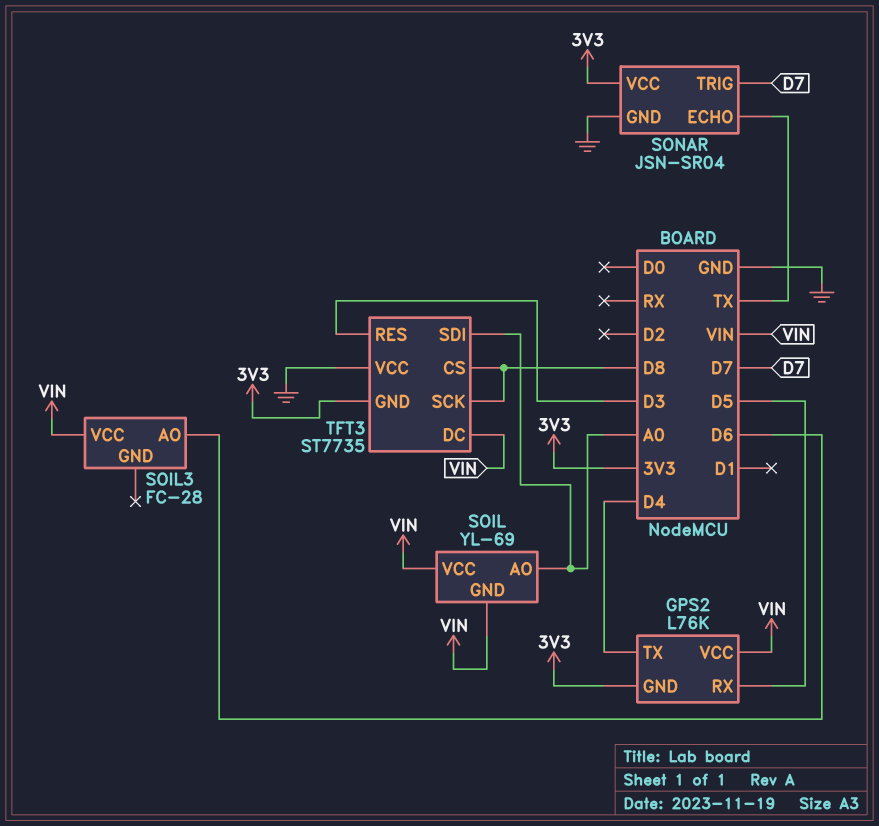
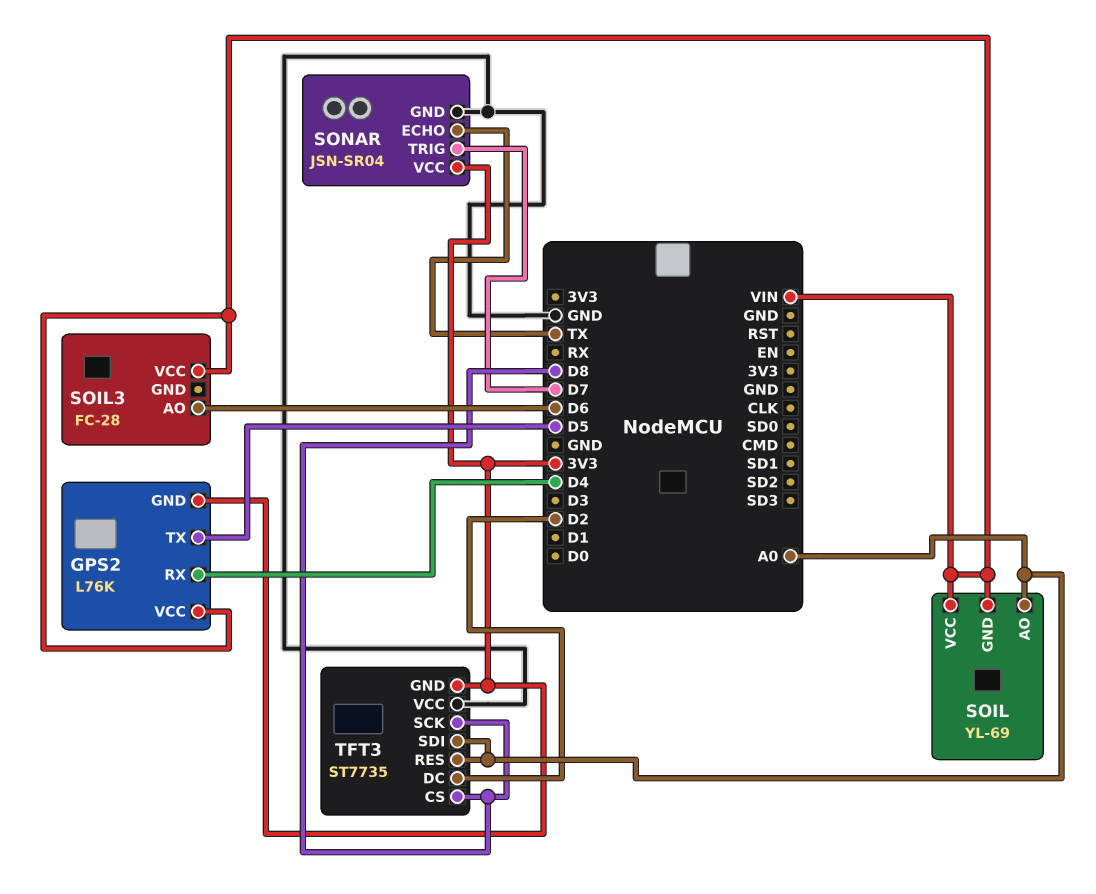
GPS2 pin RX: D5 -> D4
GPS2 pin TX: D4 -> D5
TFT3 pin DC: VIN -> D2
TFT3 pin RES: D3 -> A0

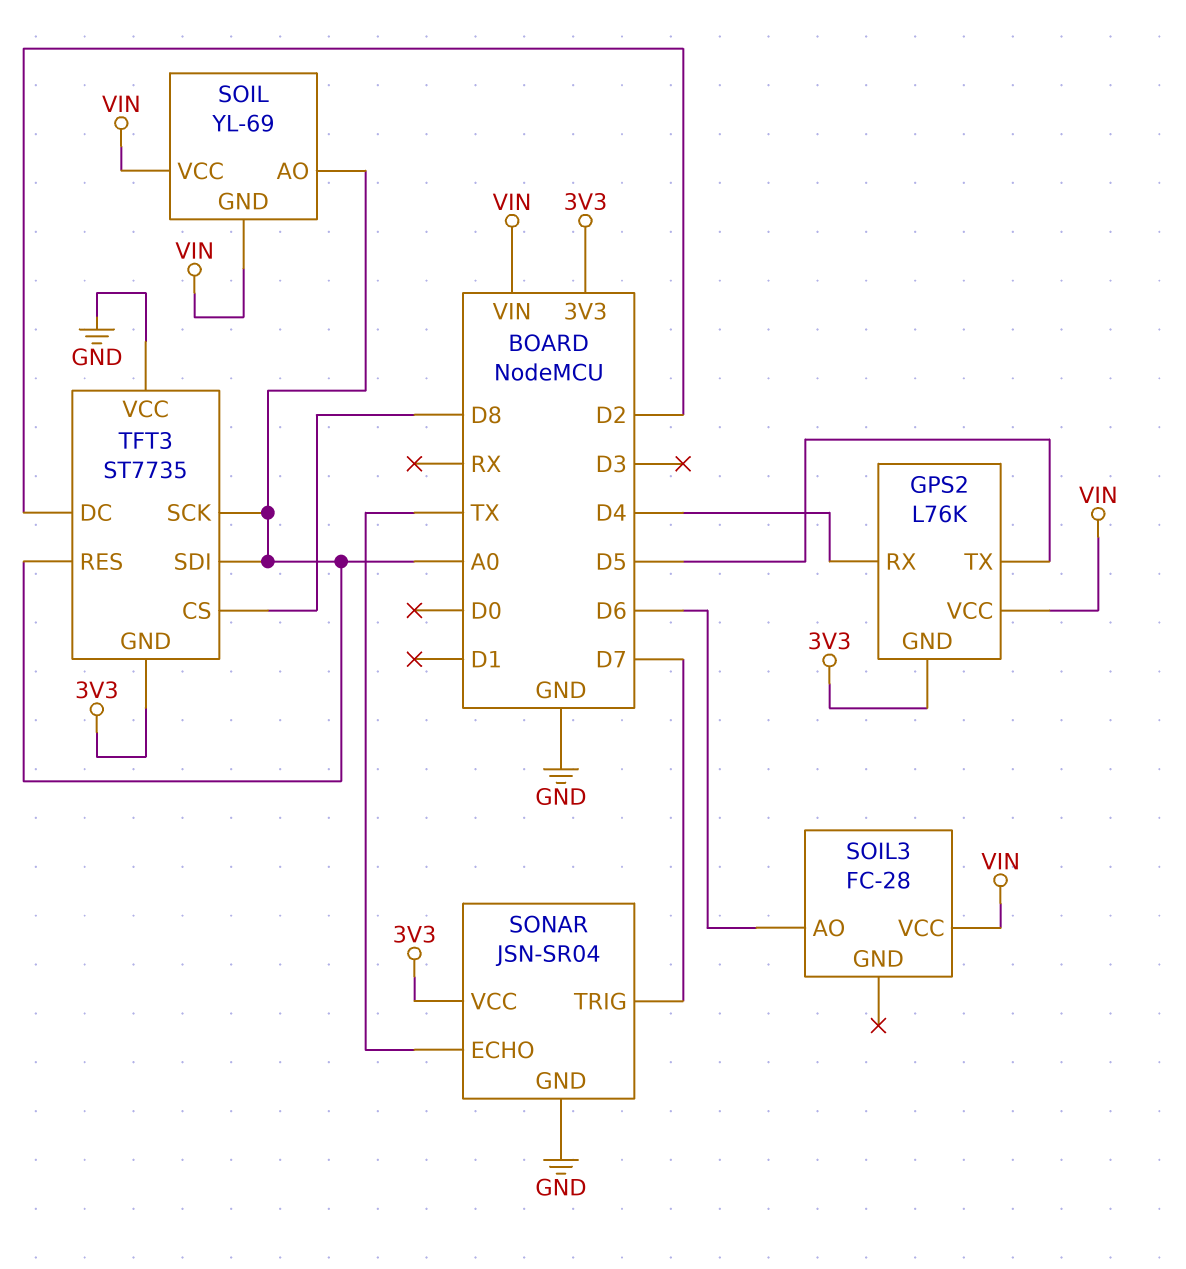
TFT3 pin SCK: D8 -> A0

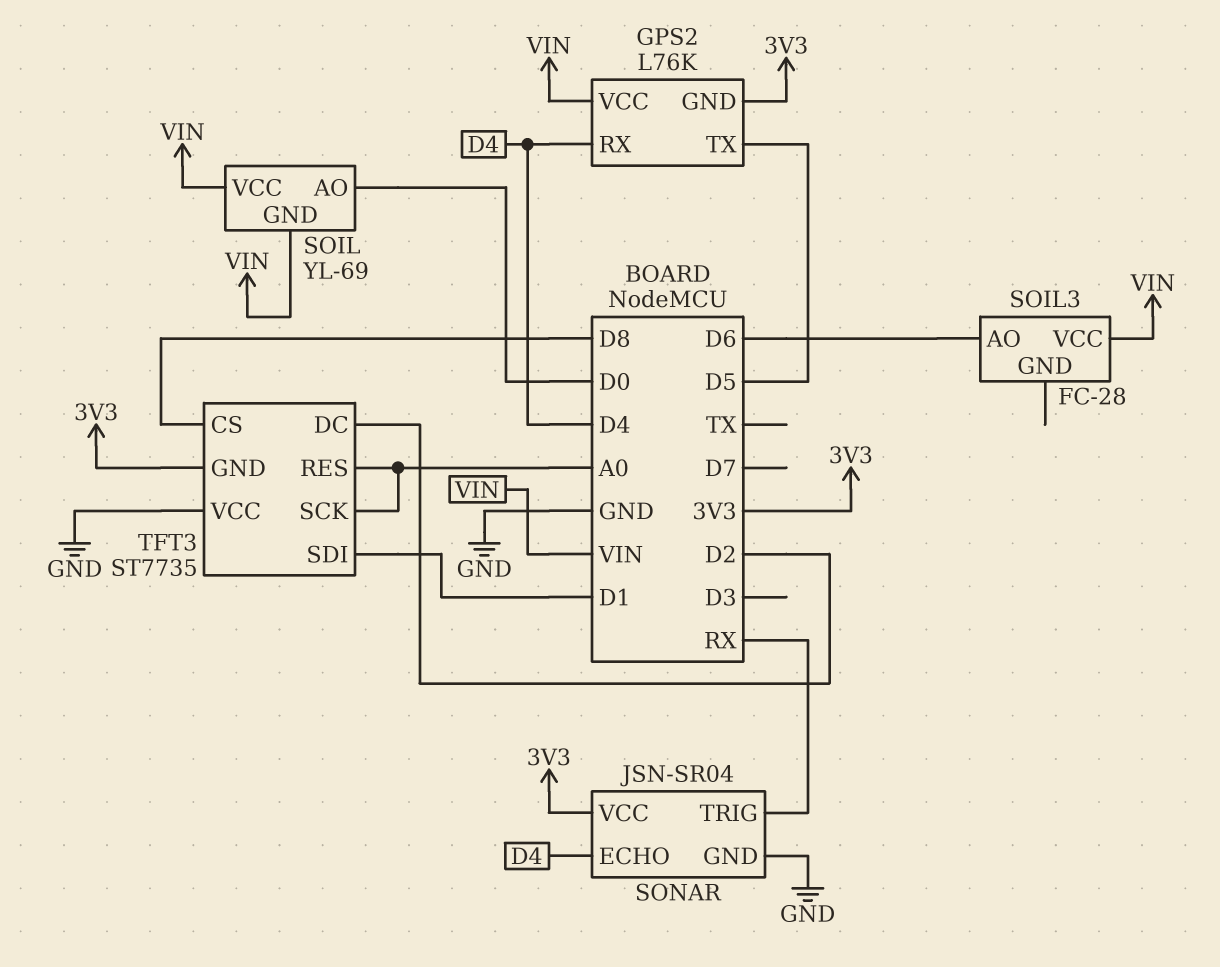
SOIL pin AO: A0 -> D0
SONAR pin ECHO: TX -> D4
SONAR pin TRIG: D7 -> RX
TFT3 pin SDI: A0 -> D1

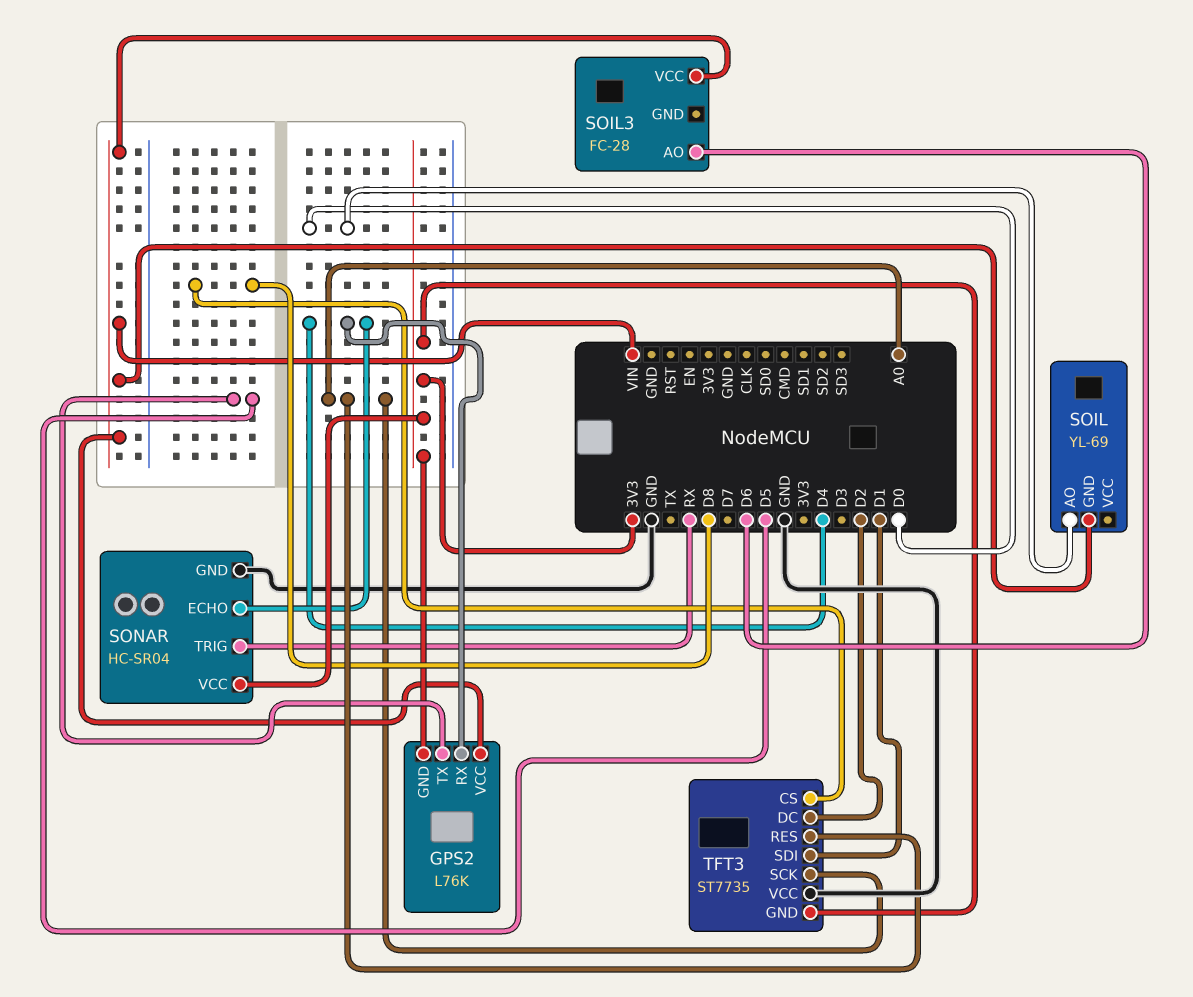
SOIL pin VCC: VIN -> none
SONAR: JSN-SR04 -> HC-SR04

